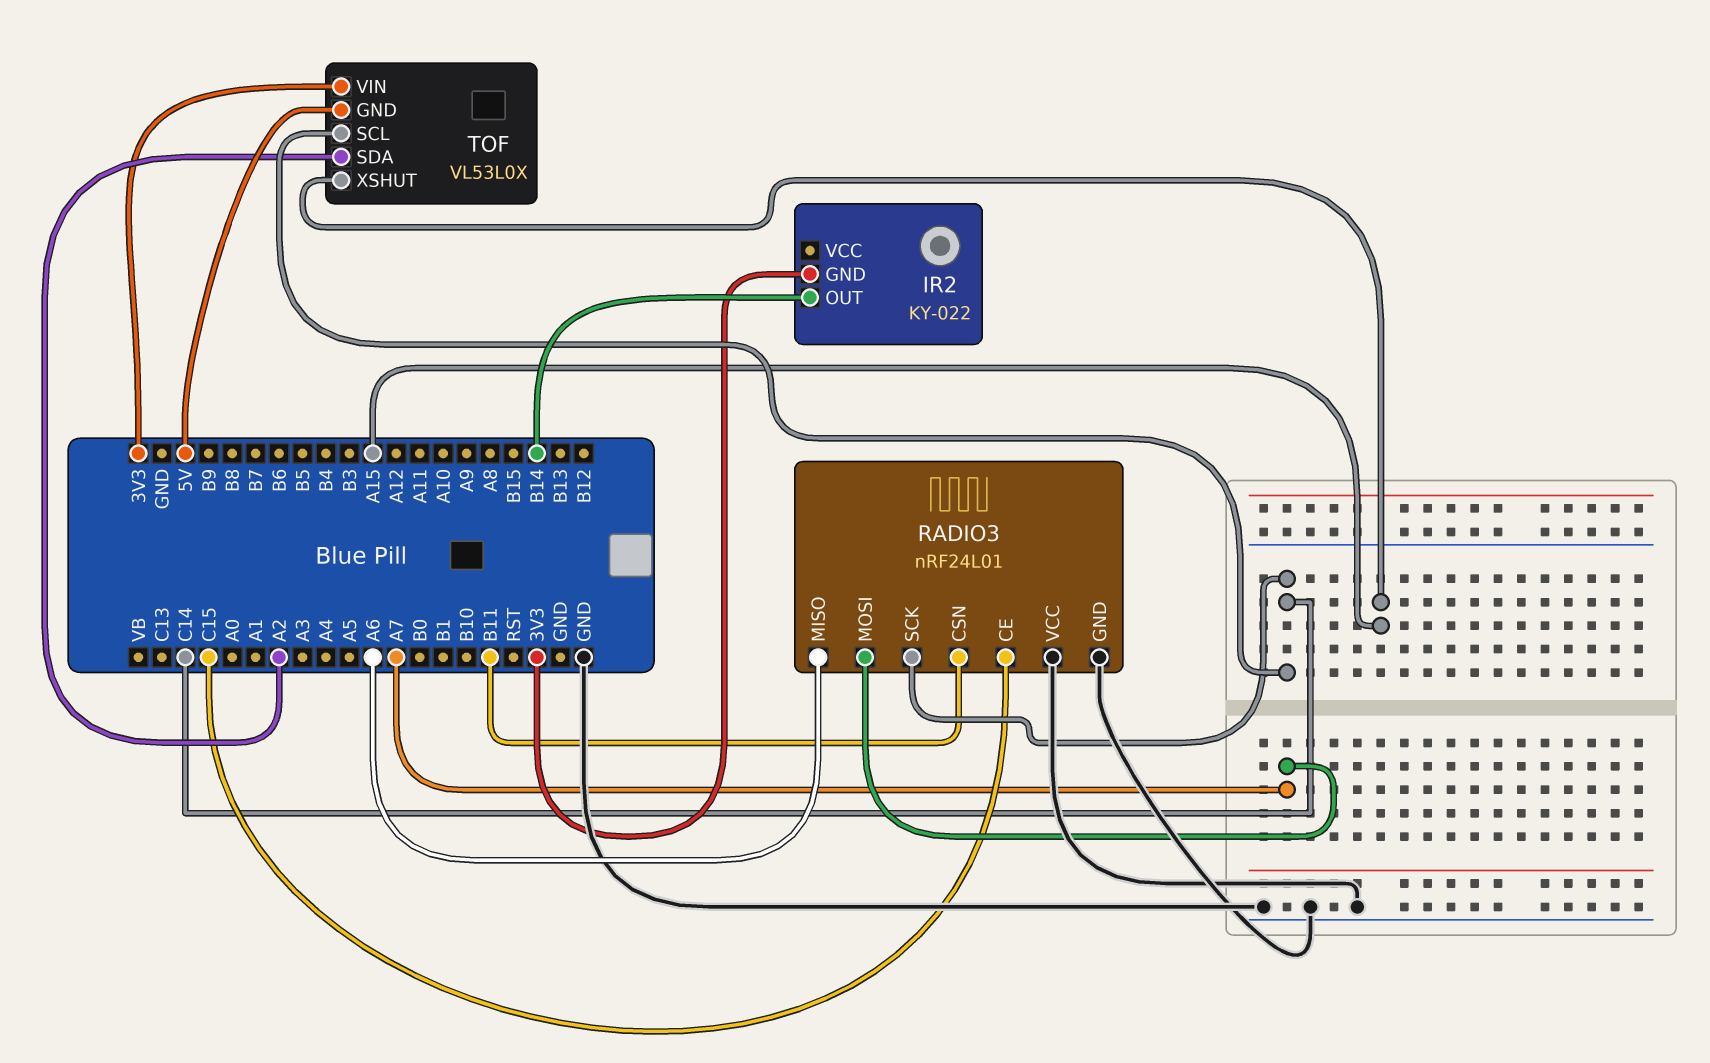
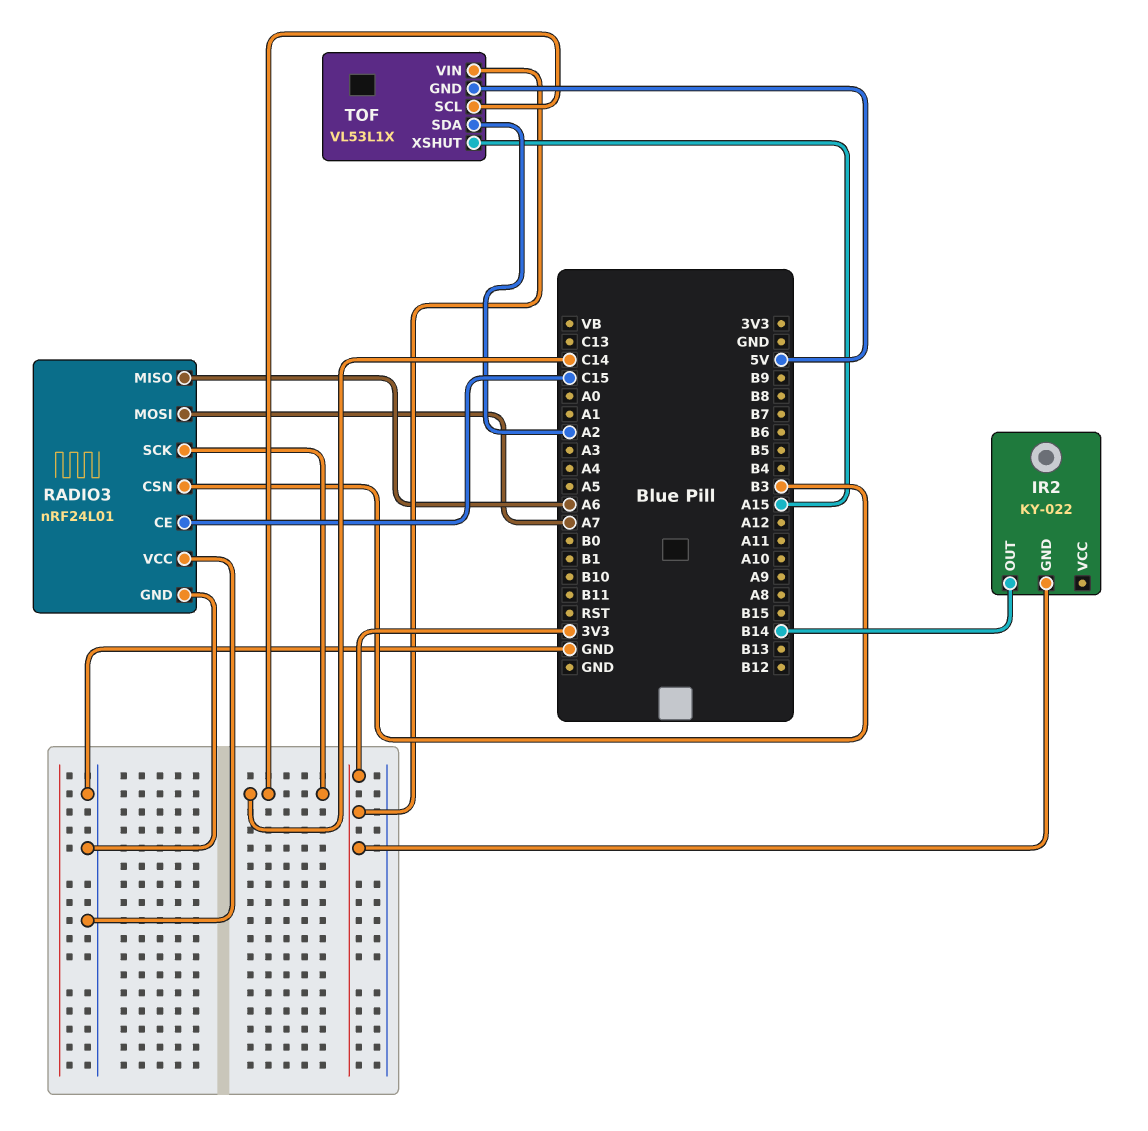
RADIO3 pin CSN: B11 -> B3
TOF: VL53L0X -> VL53L1X

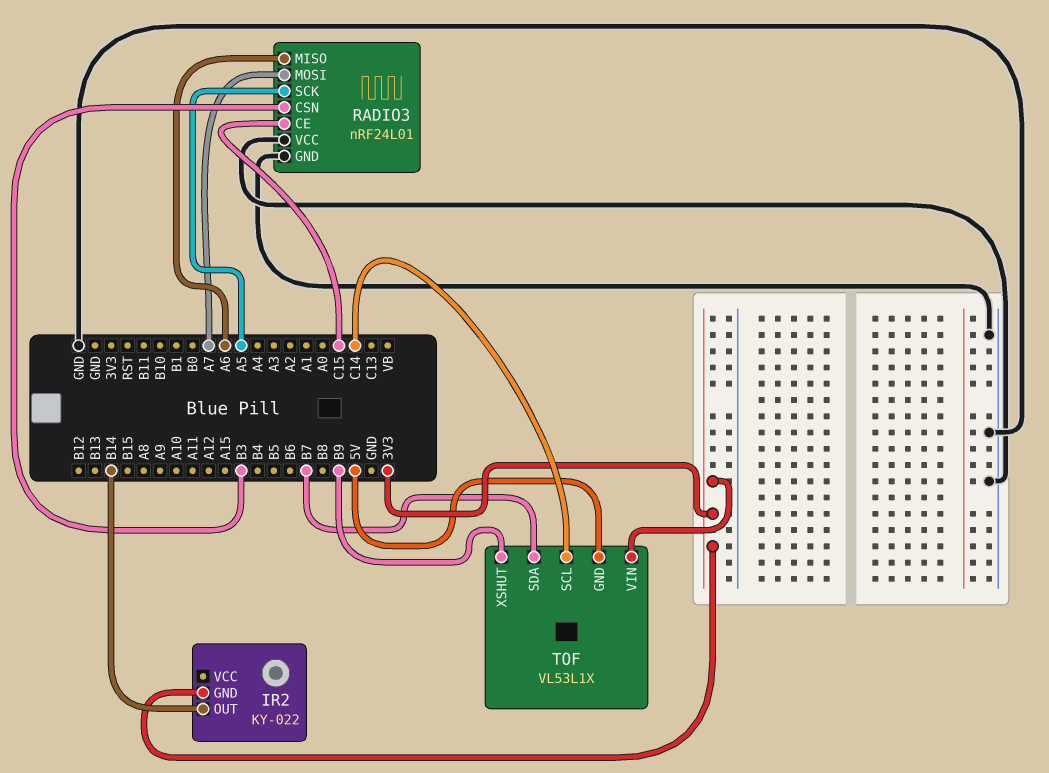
RADIO3 pin SCK: C14 -> A5
TOF pin SDA: A2 -> B7
TOF pin XSHUT: A15 -> B9

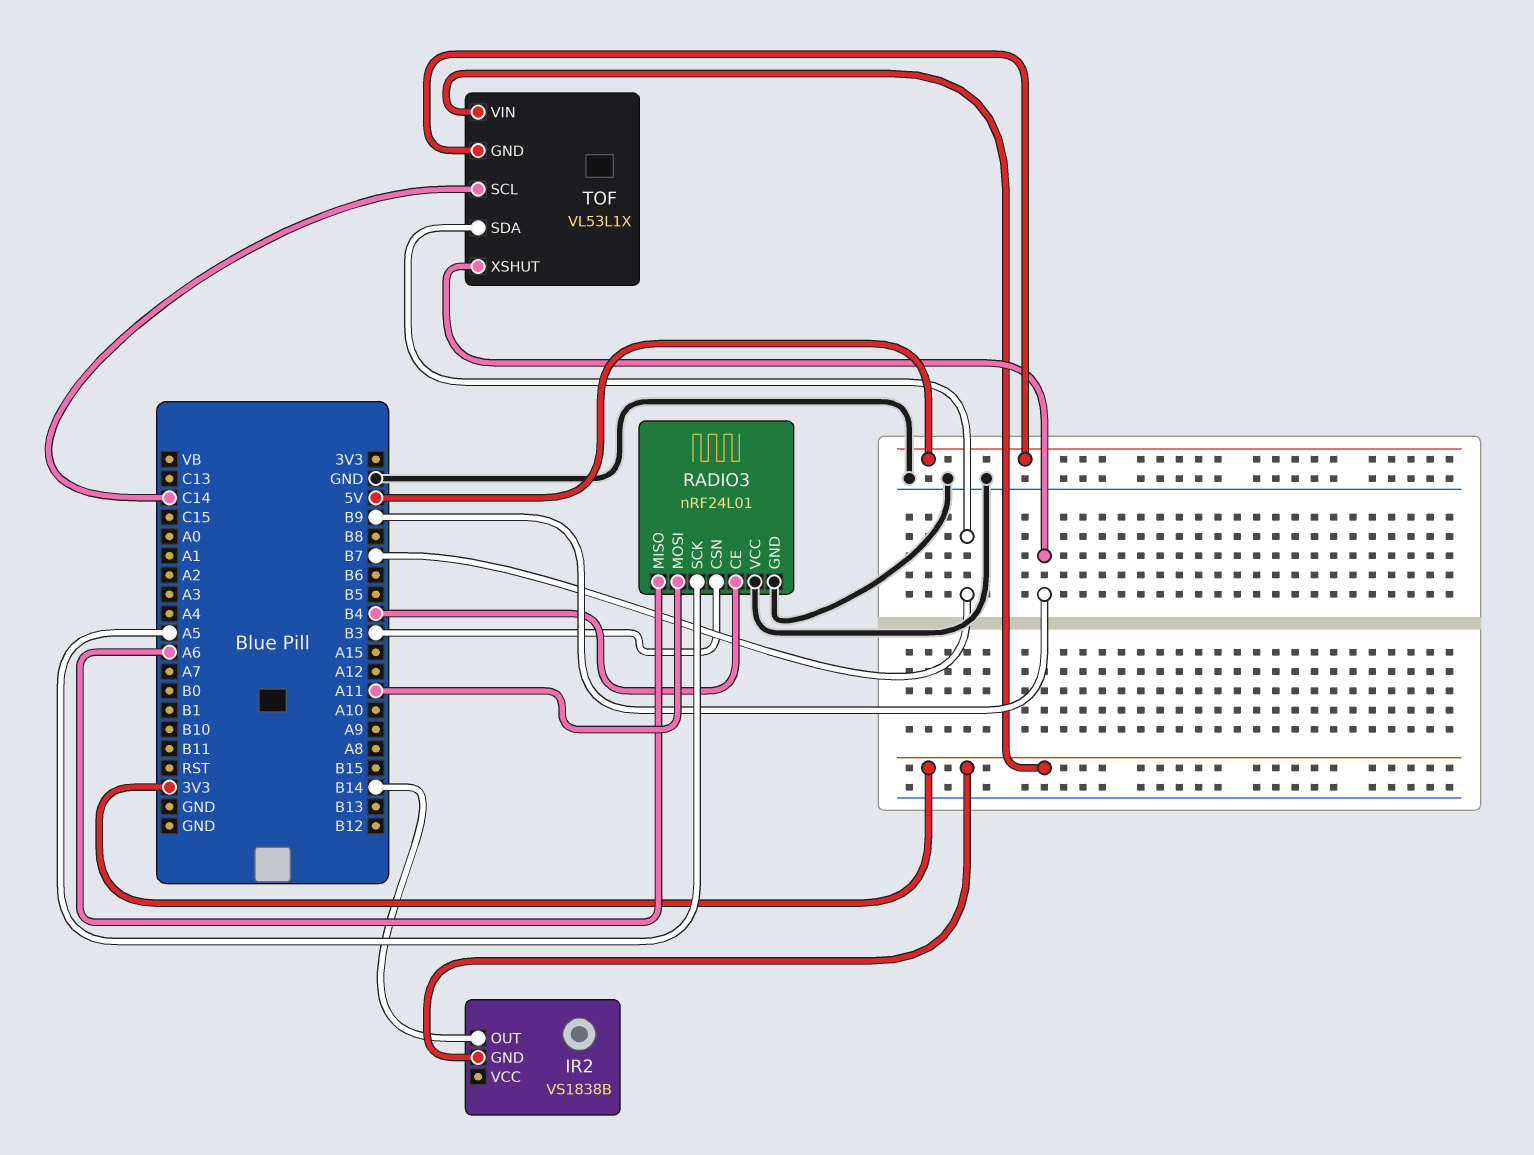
IR2: KY-022 -> VS1838B
RADIO3 pin CE: C15 -> B4
RADIO3 pin MOSI: A7 -> A11

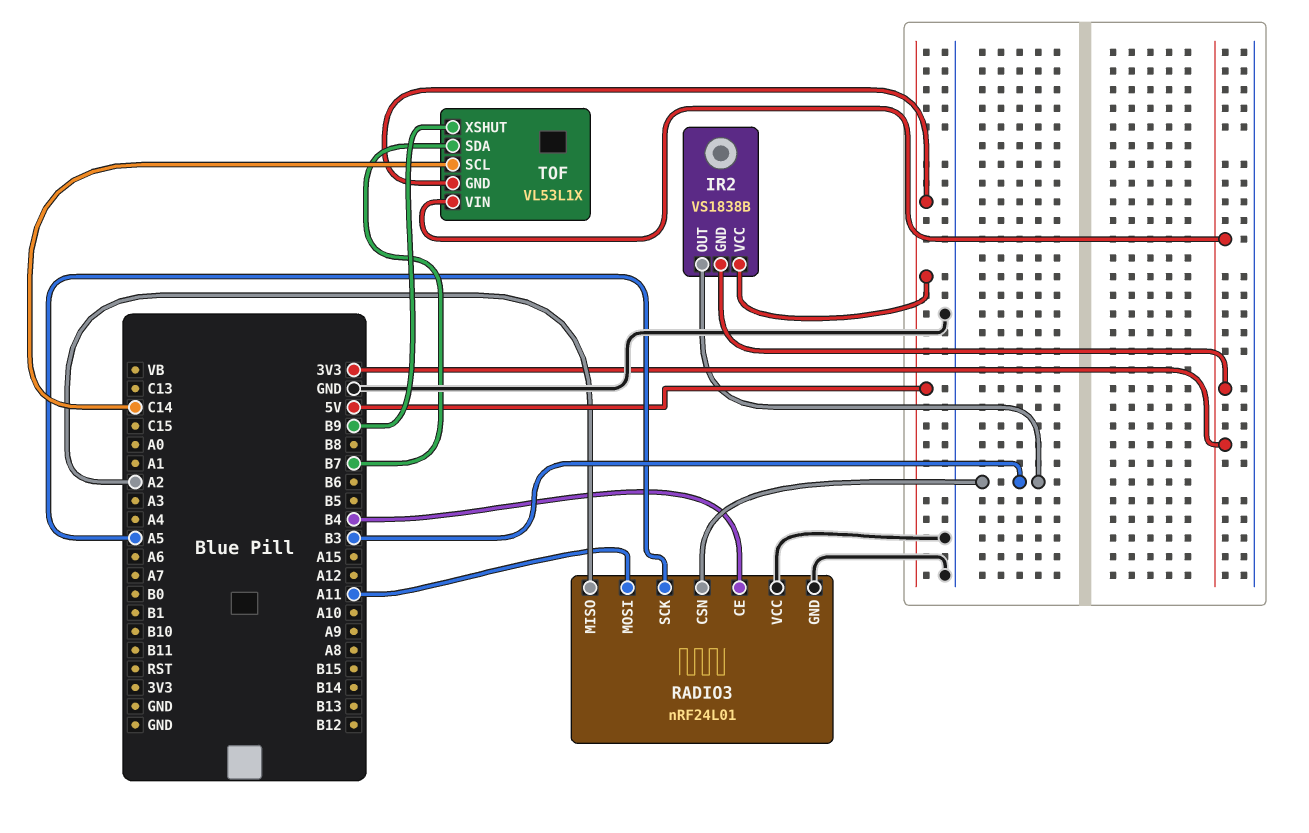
IR2 pin OUT: B14 -> B3
IR2 pin VCC: none -> 5V
RADIO3 pin MISO: A6 -> A2

